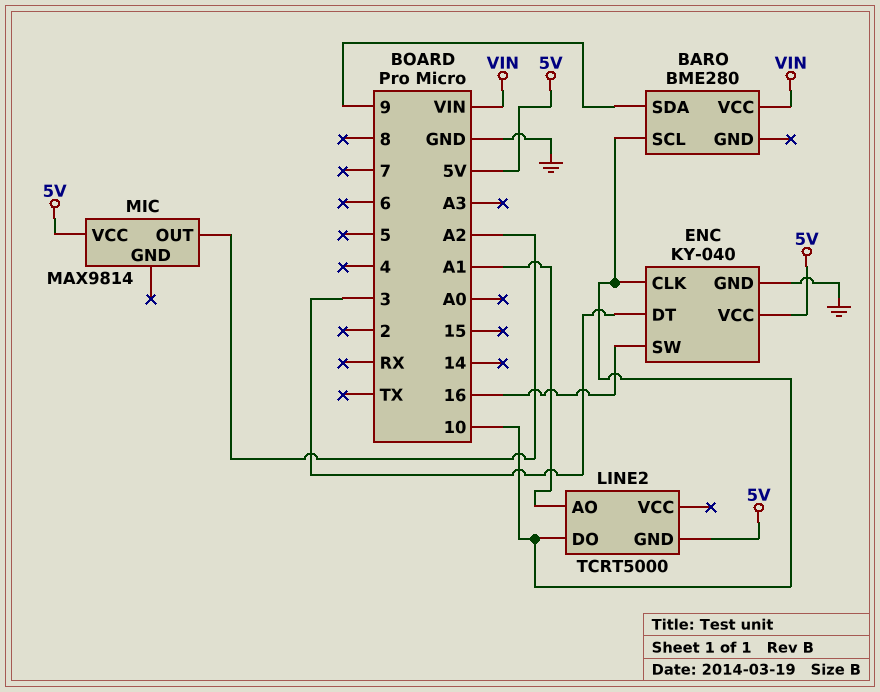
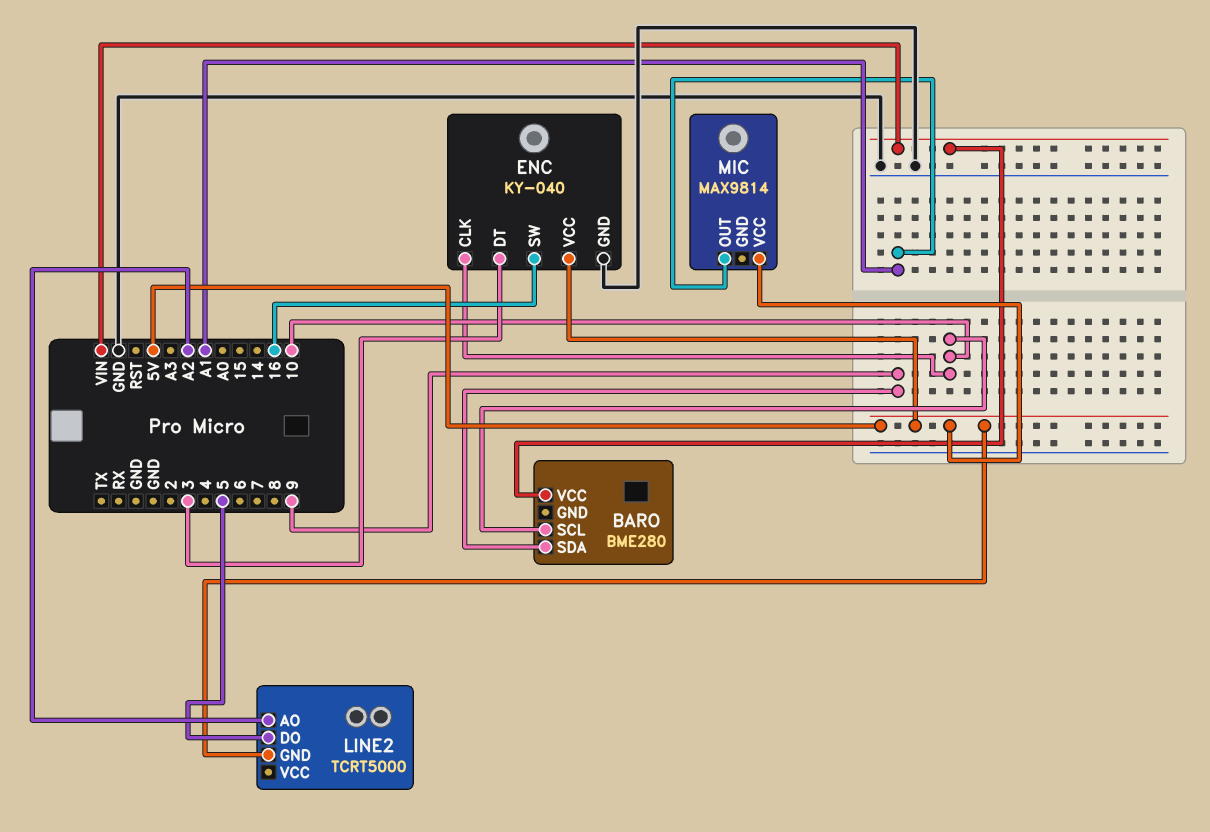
LINE2 pin AO: A1 -> A2
LINE2 pin DO: 10 -> 5
MIC pin OUT: A2 -> A1

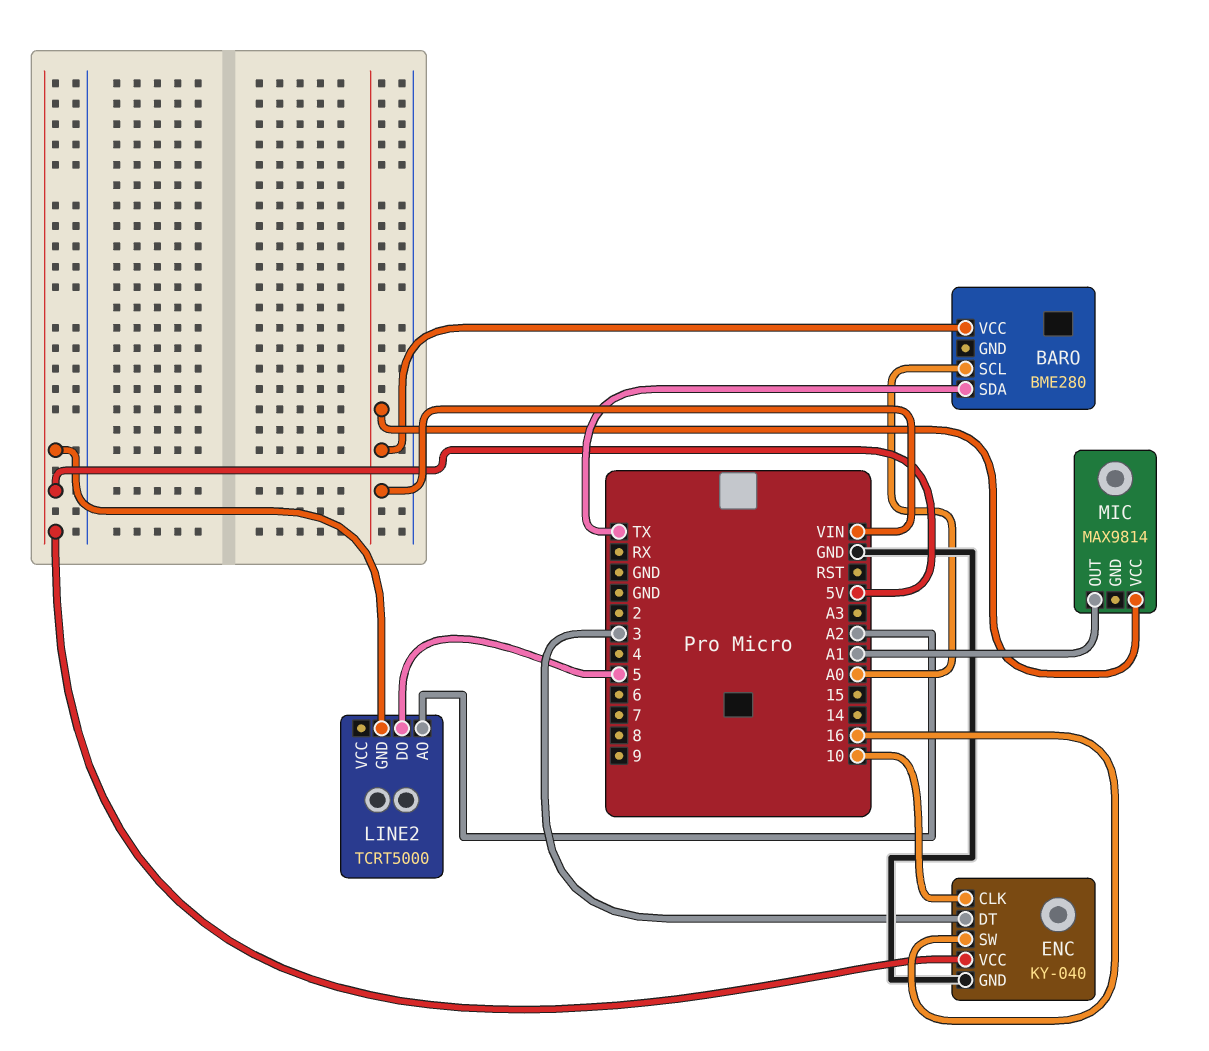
BARO pin SCL: 10 -> A0
BARO pin SDA: 9 -> TX
MIC pin VCC: 5V -> VIN

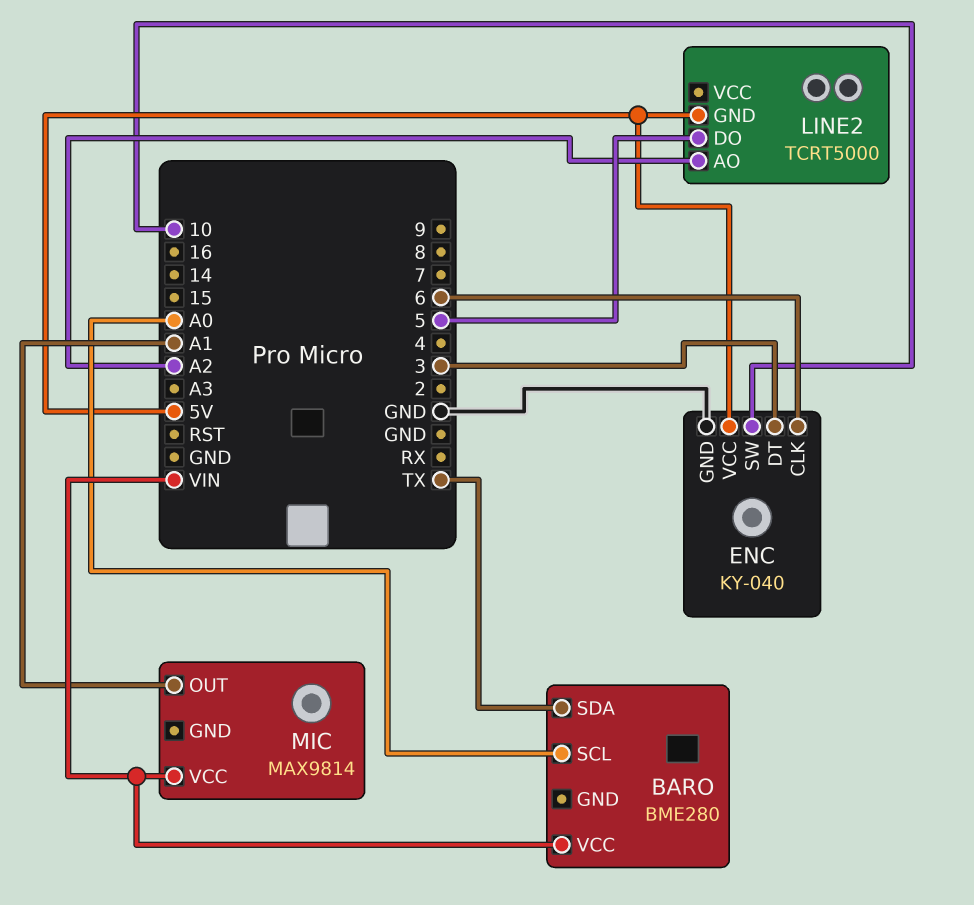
ENC pin CLK: 10 -> 6
ENC pin SW: 16 -> 10

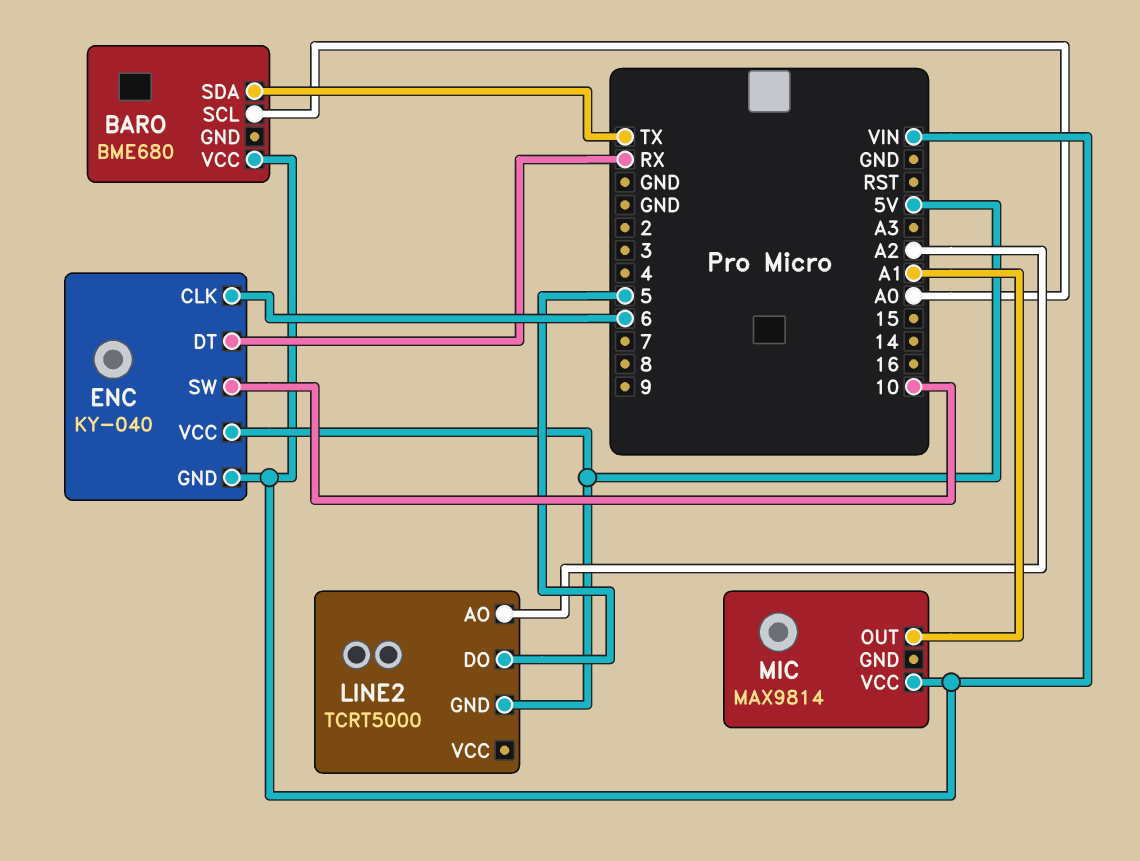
BARO: BME280 -> BME680
ENC pin DT: 3 -> RX
ENC pin GND: GND -> VIN

